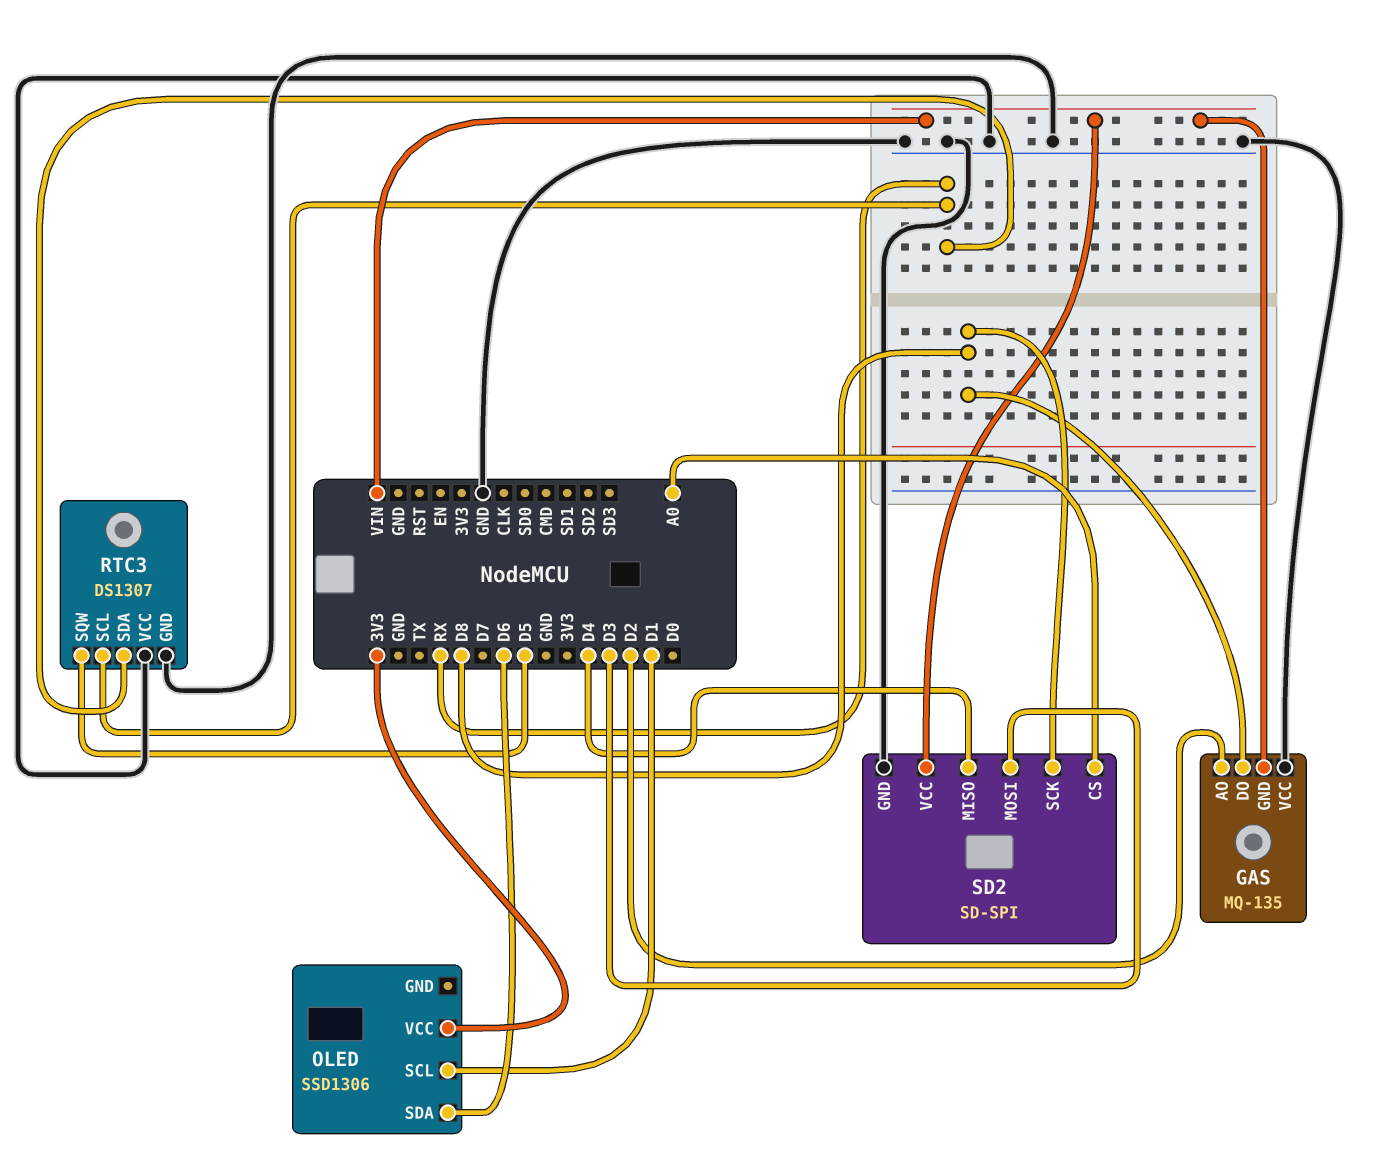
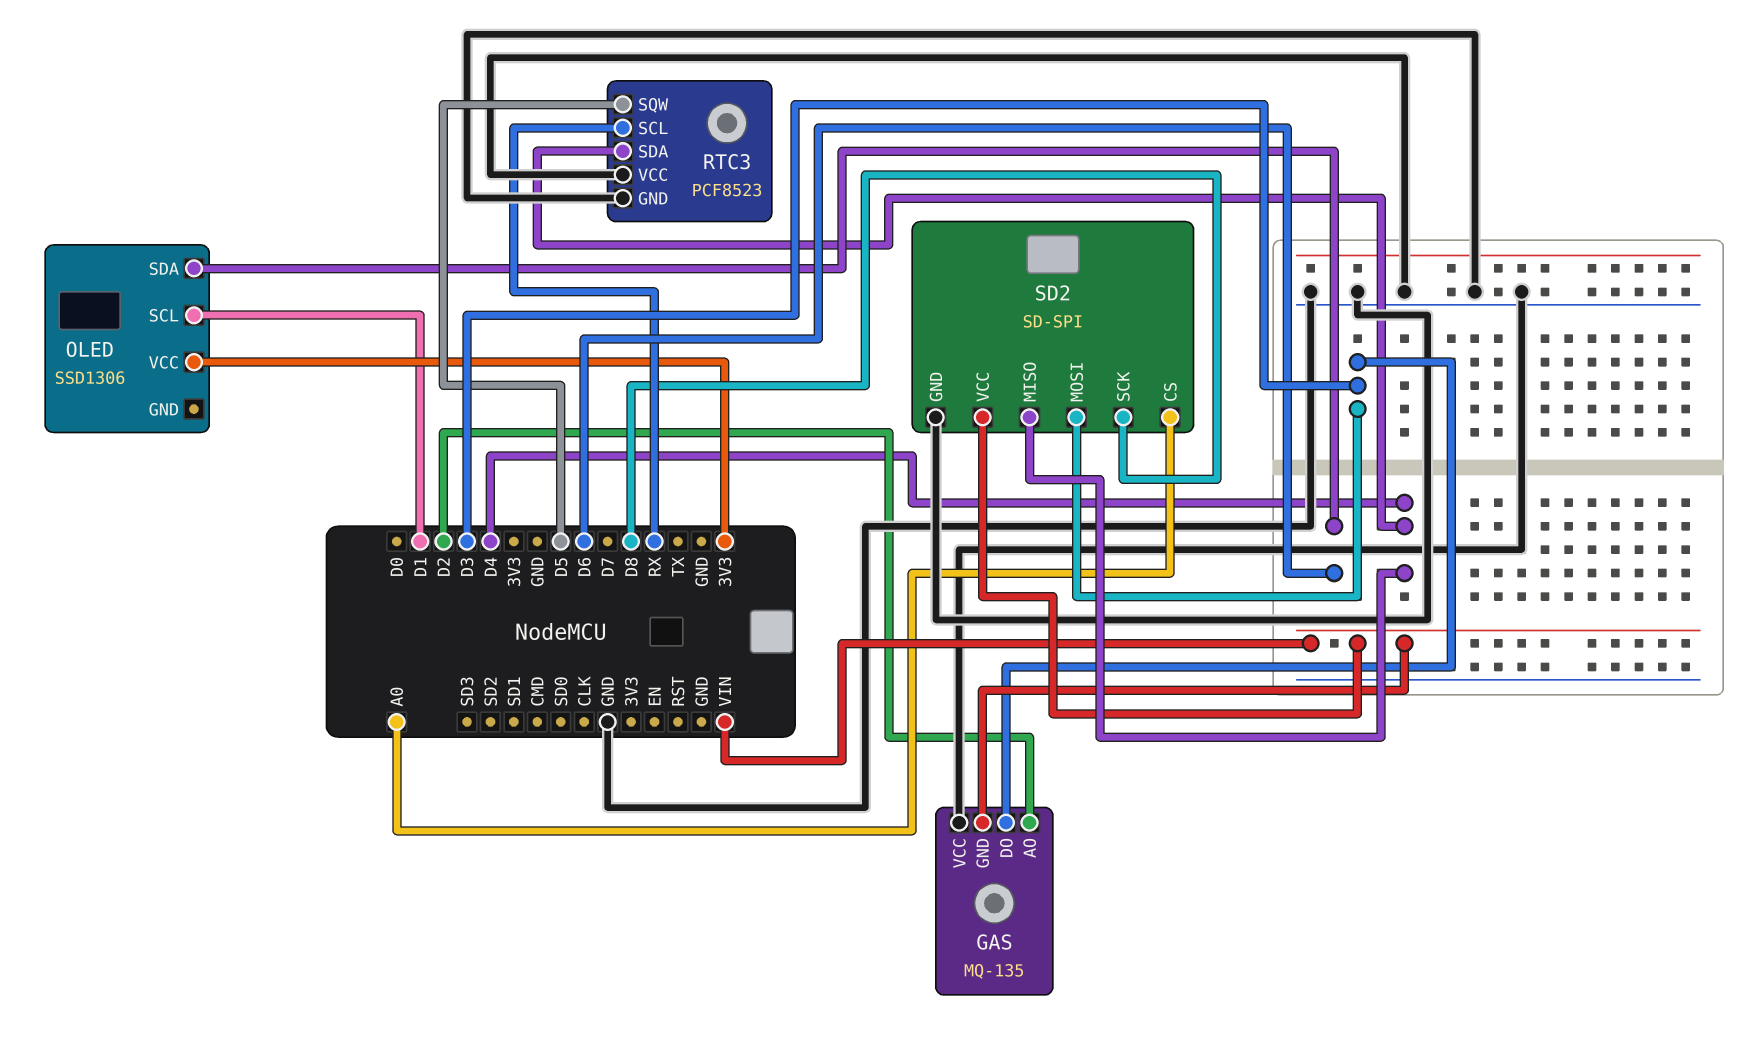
GAS pin DO: D8 -> D3
RTC3: DS1307 -> PCF8523
RTC3 pin SDA: RX -> D4

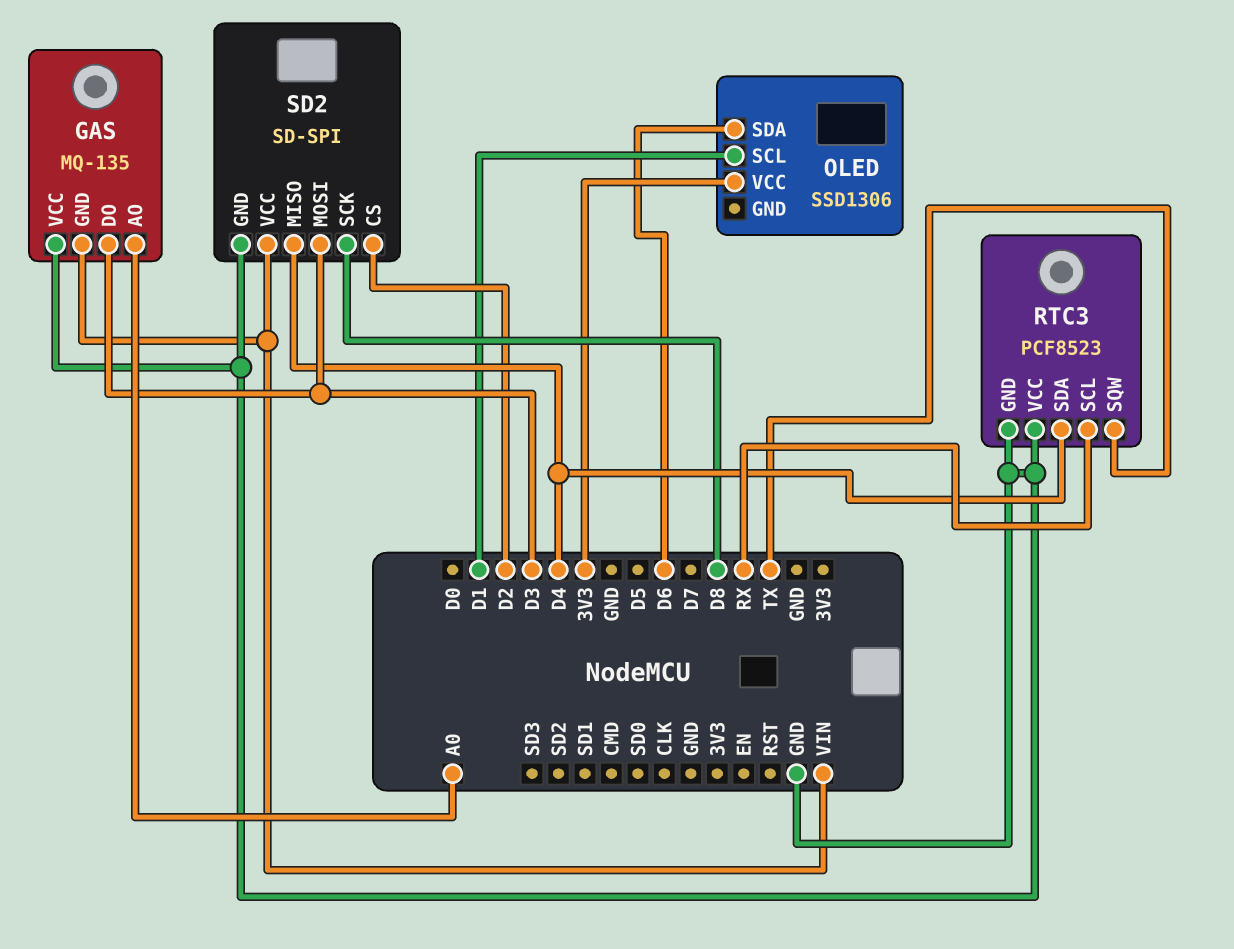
GAS pin AO: D2 -> A0
RTC3 pin SQW: D5 -> TX
SD2 pin CS: A0 -> D2

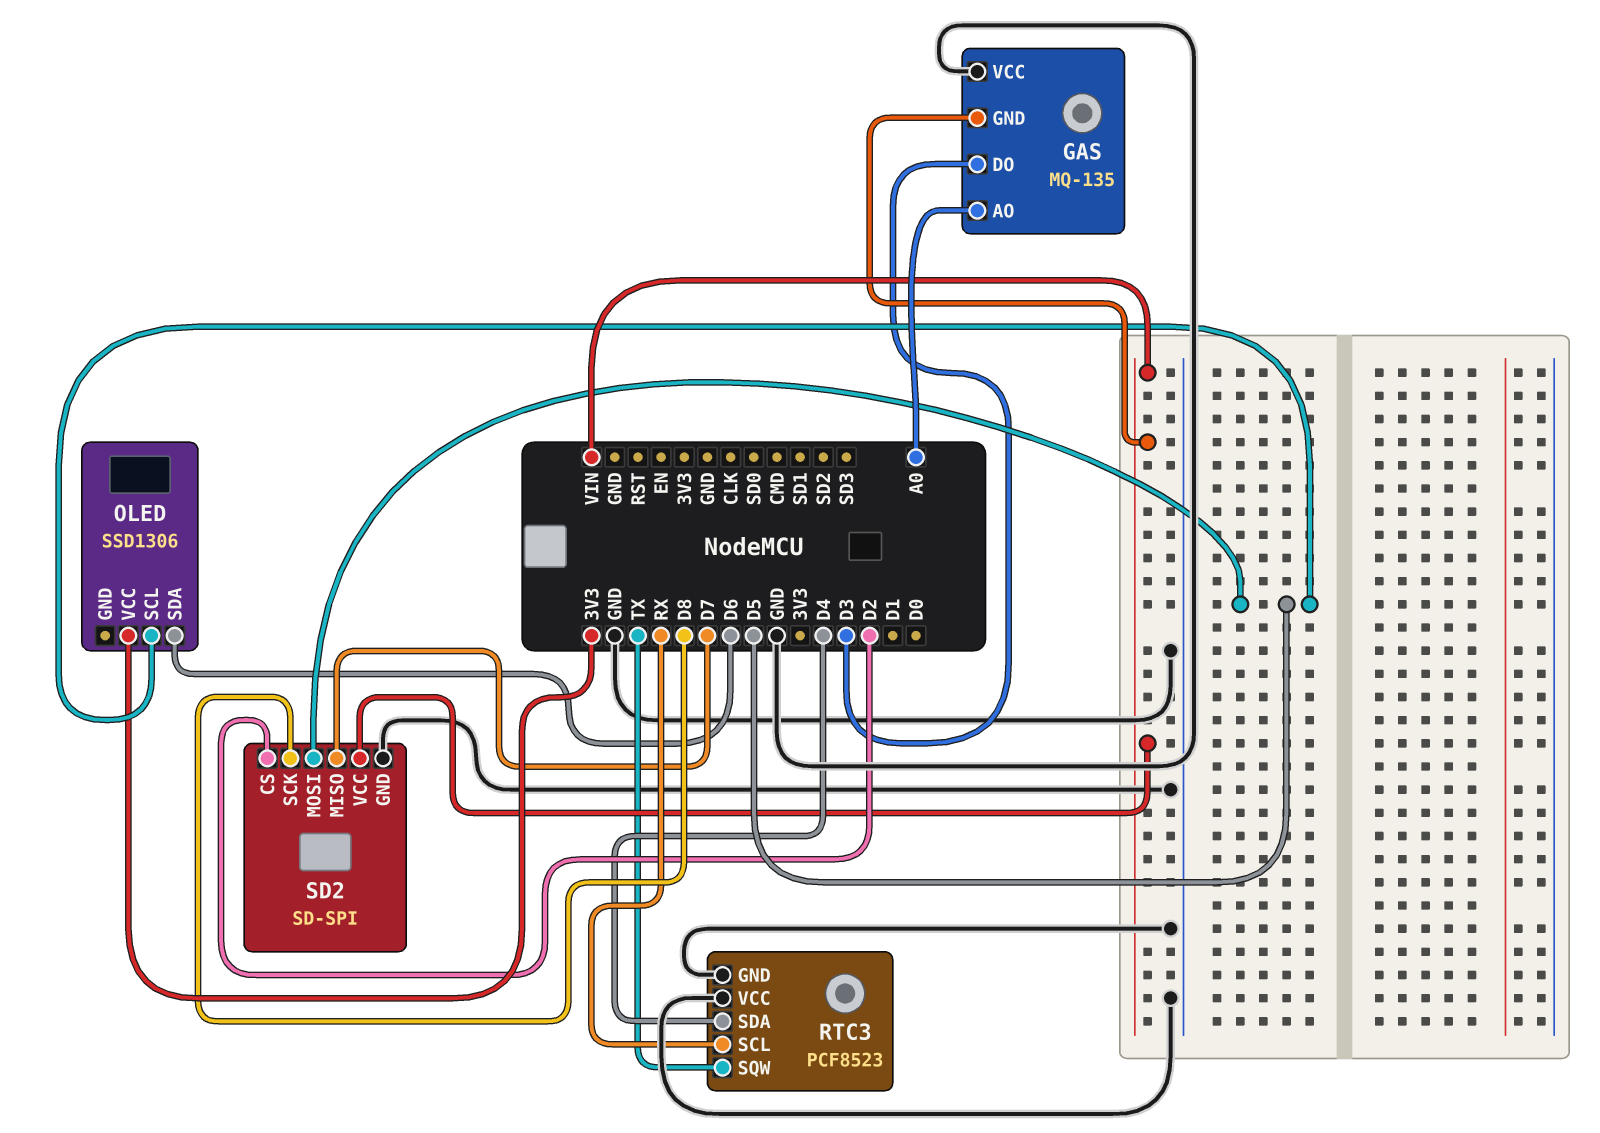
OLED pin SCL: D1 -> D5
SD2 pin MISO: D4 -> D7
SD2 pin MOSI: D3 -> D5

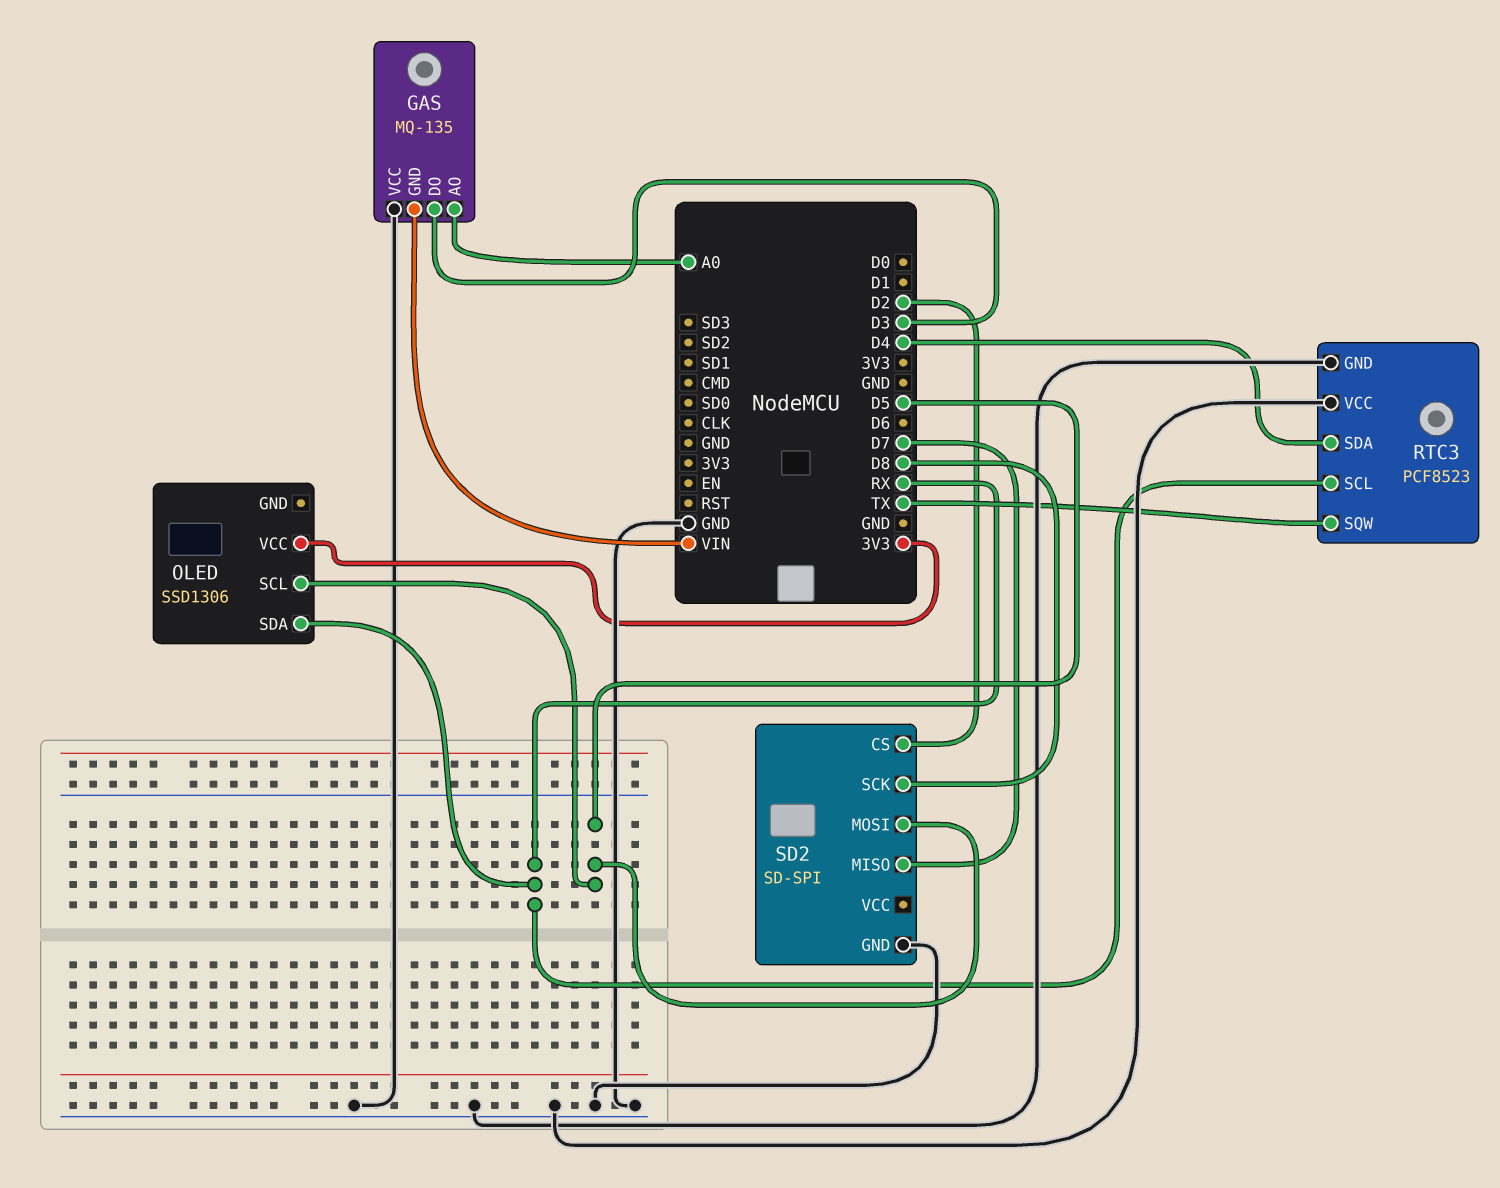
OLED pin SDA: D6 -> RX
SD2 pin VCC: VIN -> none

